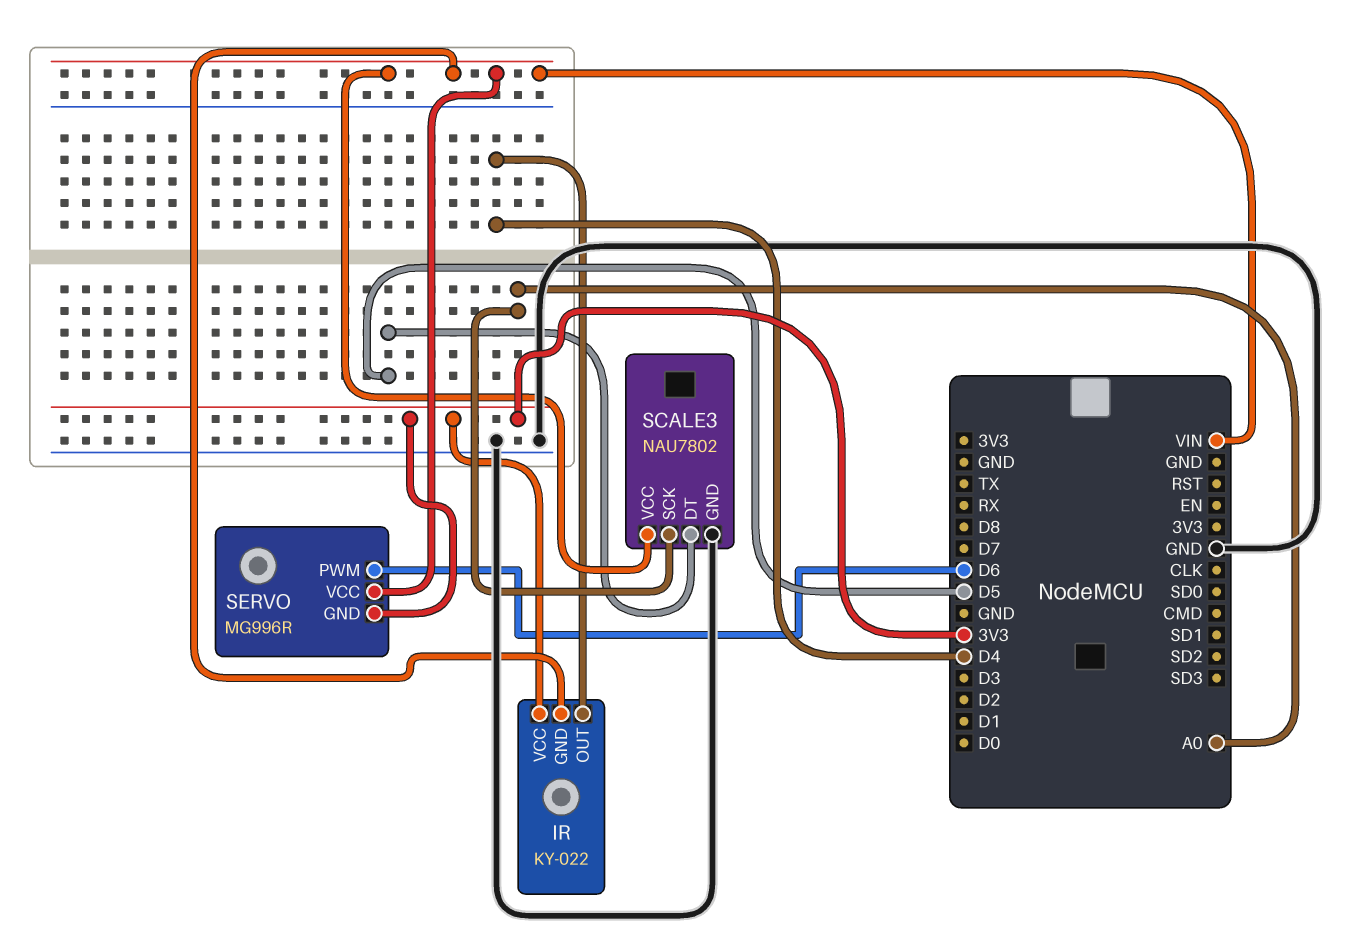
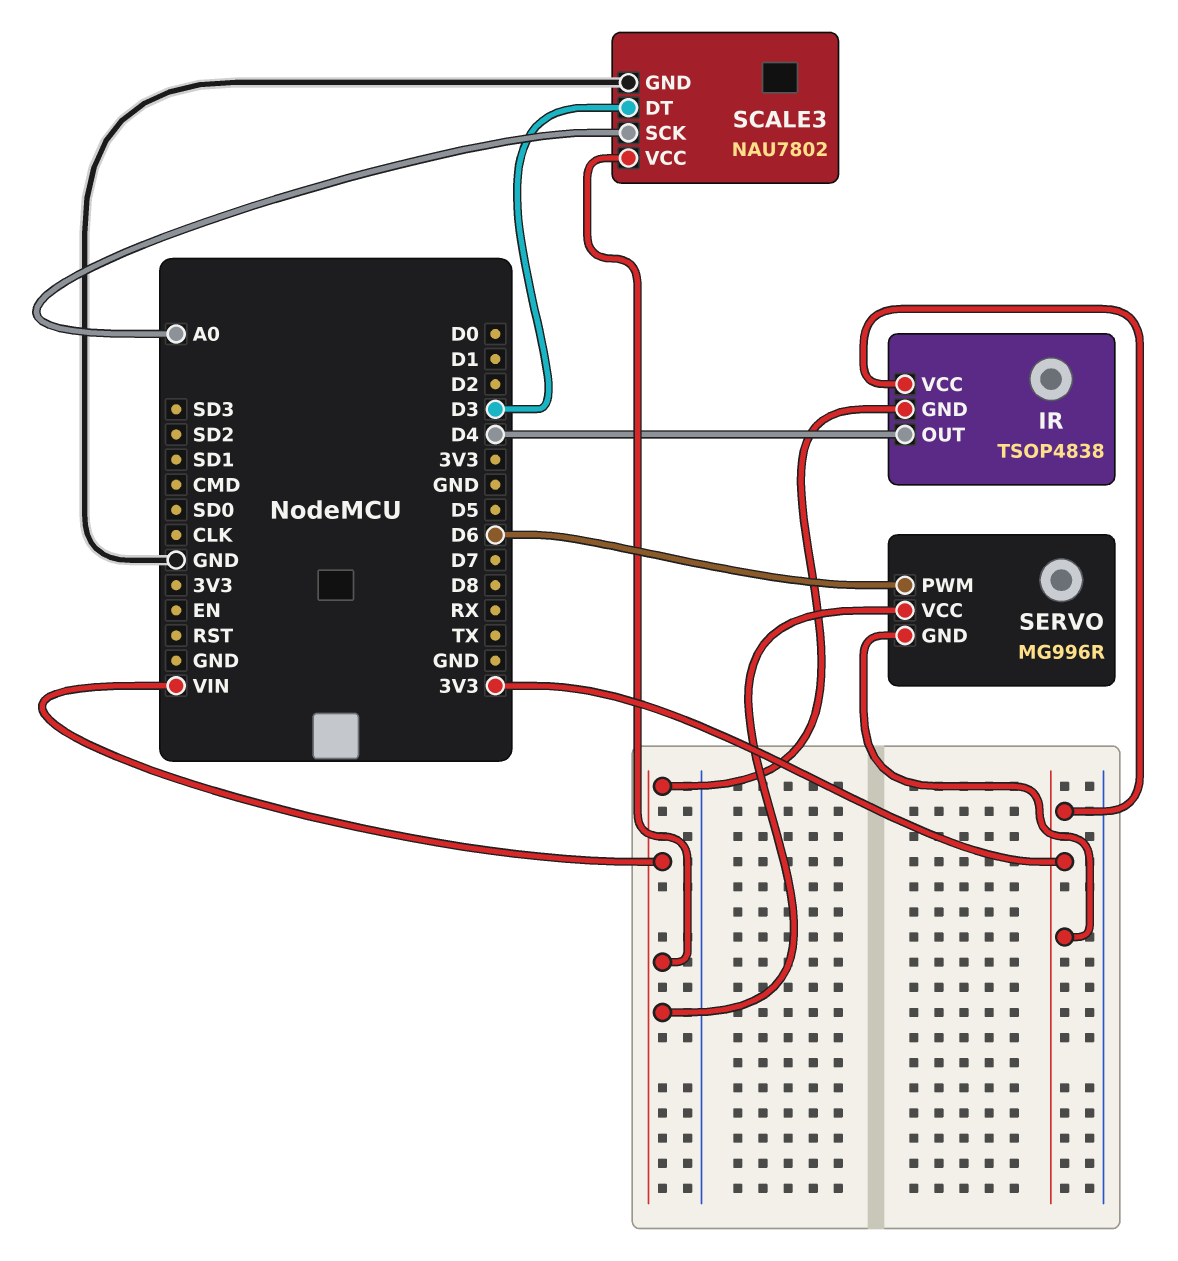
IR: KY-022 -> TSOP4838
SCALE3 pin DT: D5 -> D3

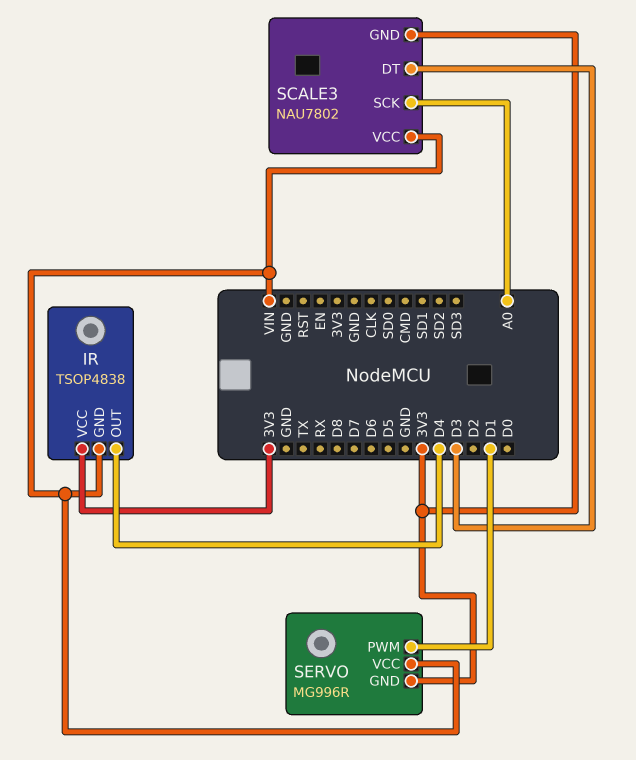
SCALE3 pin GND: GND -> 3V3
SERVO pin PWM: D6 -> D1

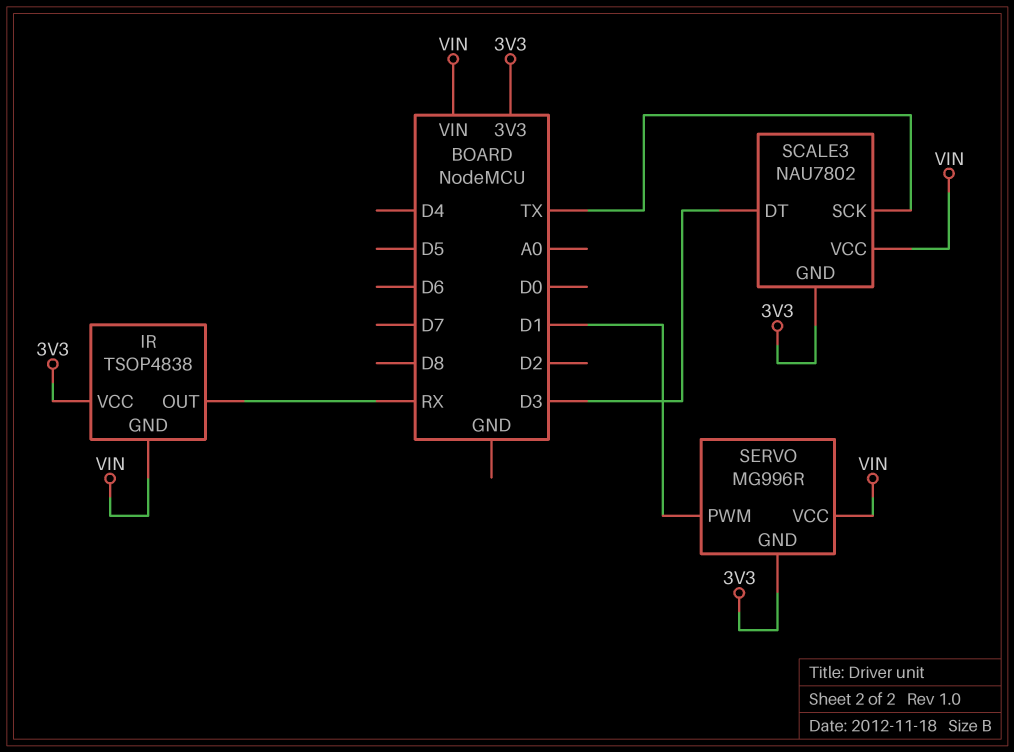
IR pin OUT: D4 -> RX
SCALE3 pin SCK: A0 -> TX

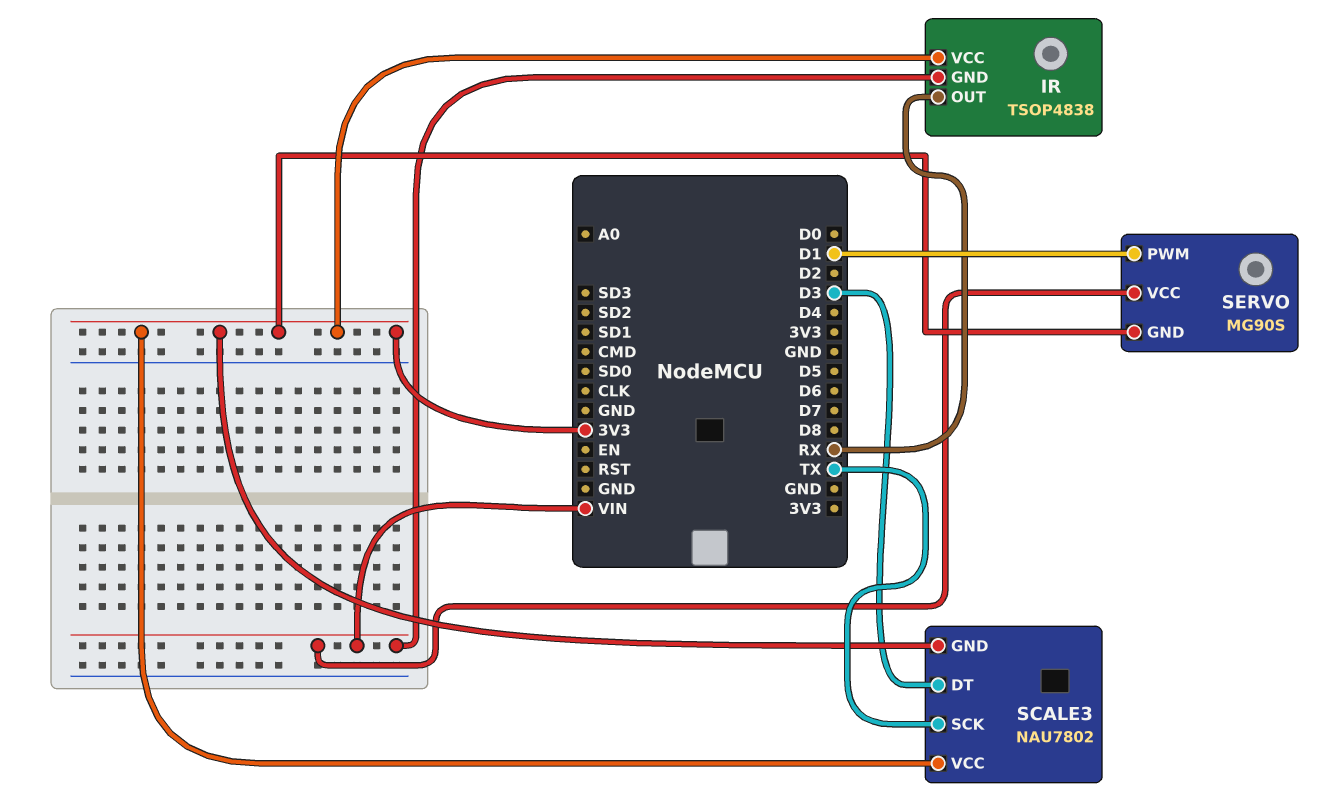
SCALE3 pin VCC: VIN -> 3V3
SERVO: MG996R -> MG90S

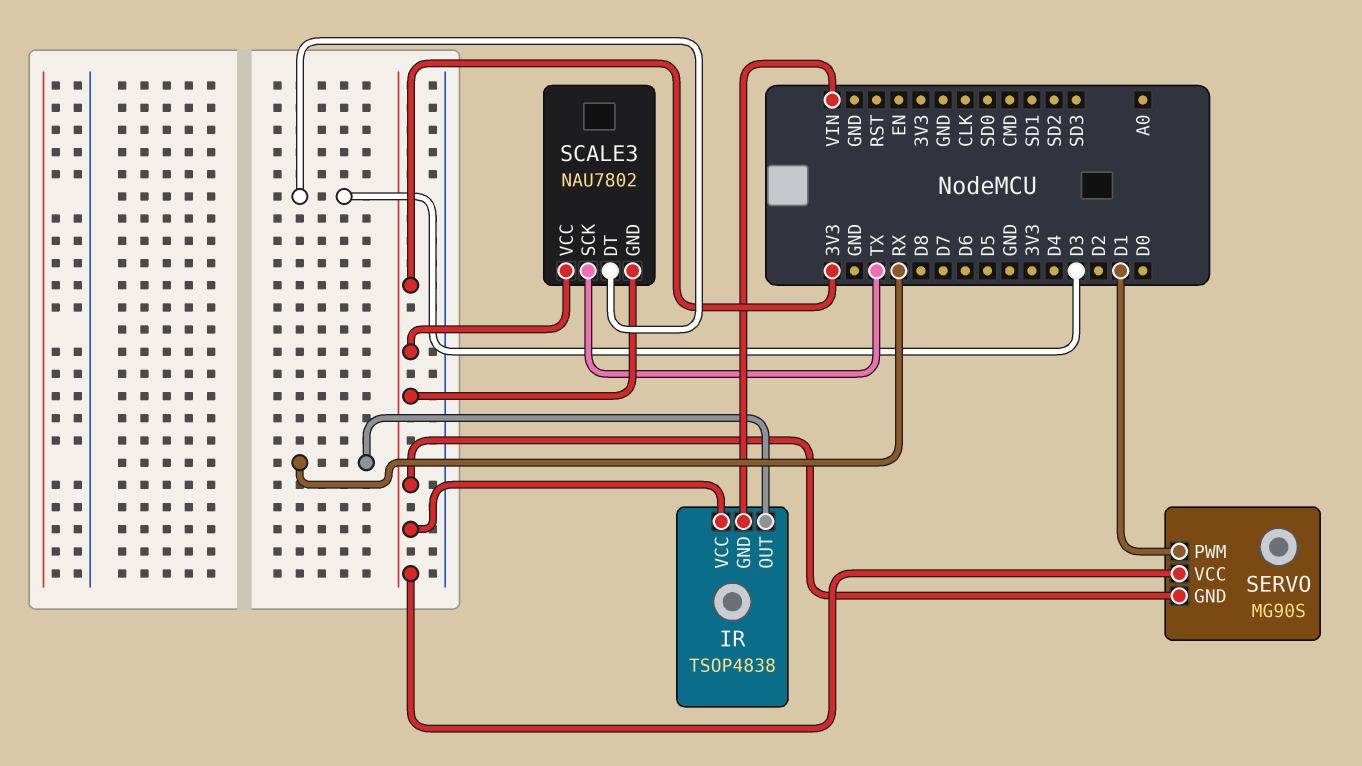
SERVO pin VCC: VIN -> 3V3

